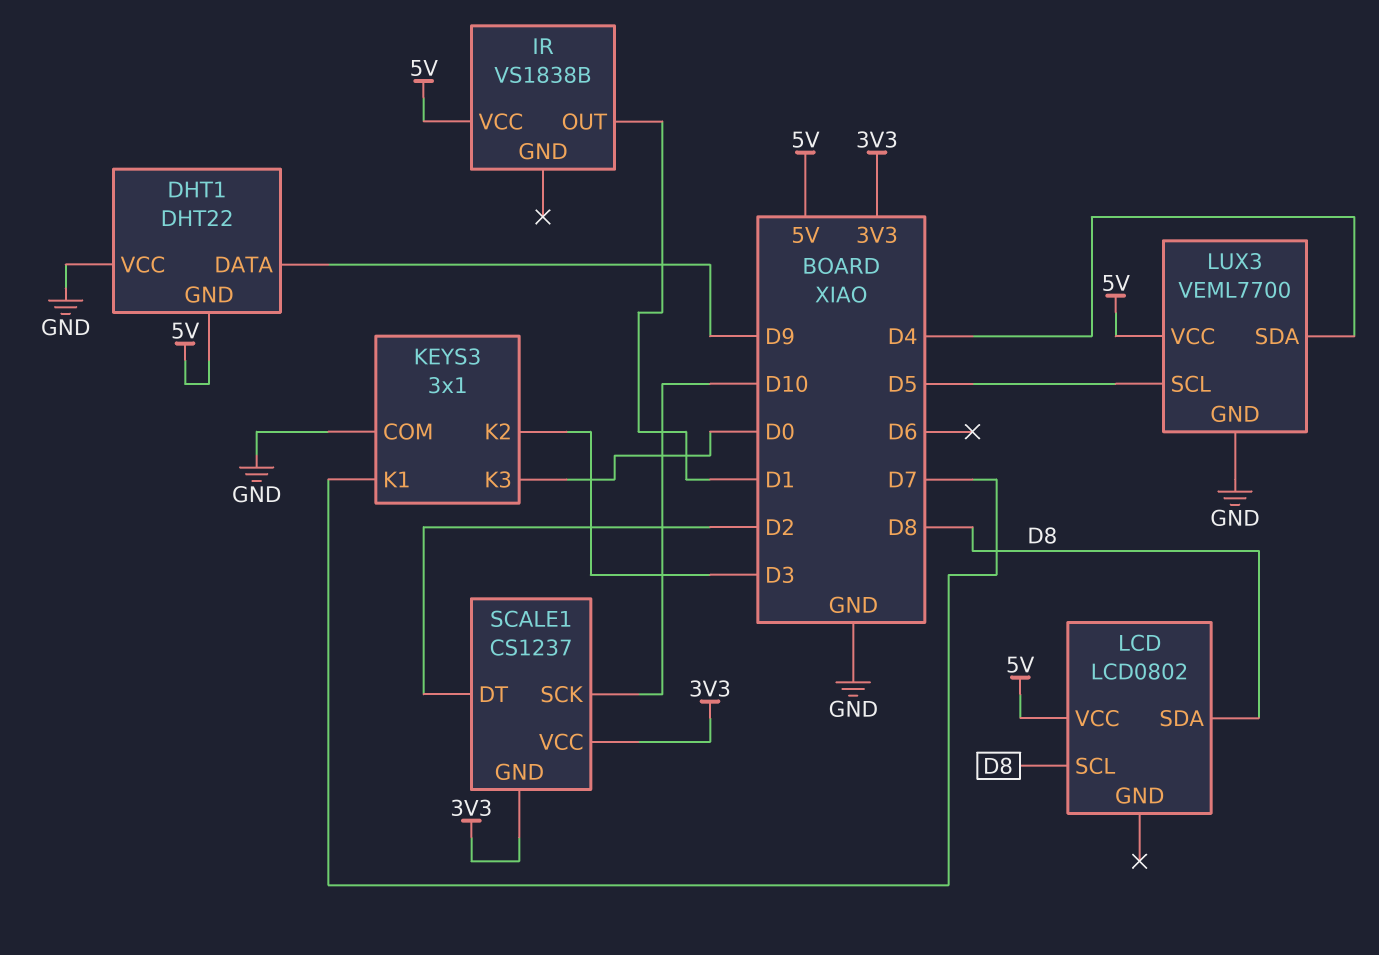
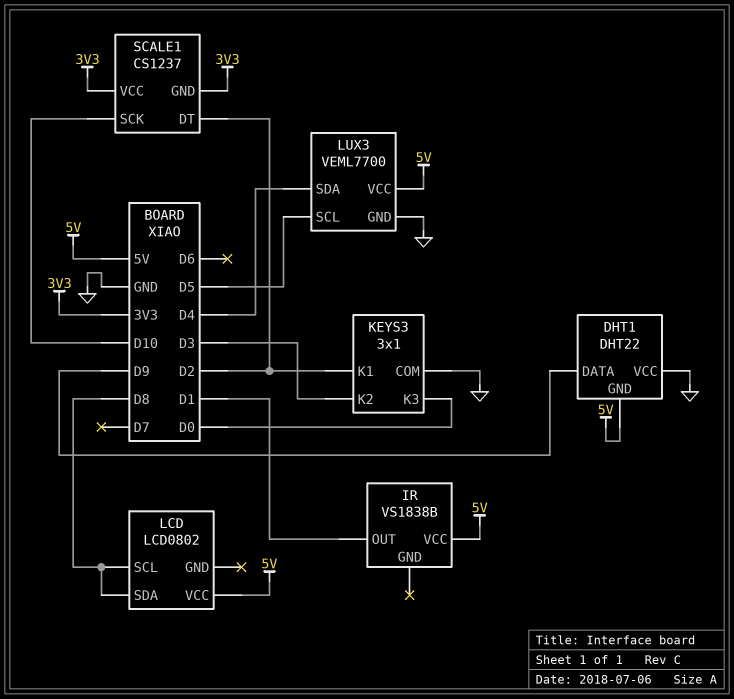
KEYS3 pin K1: D7 -> D2

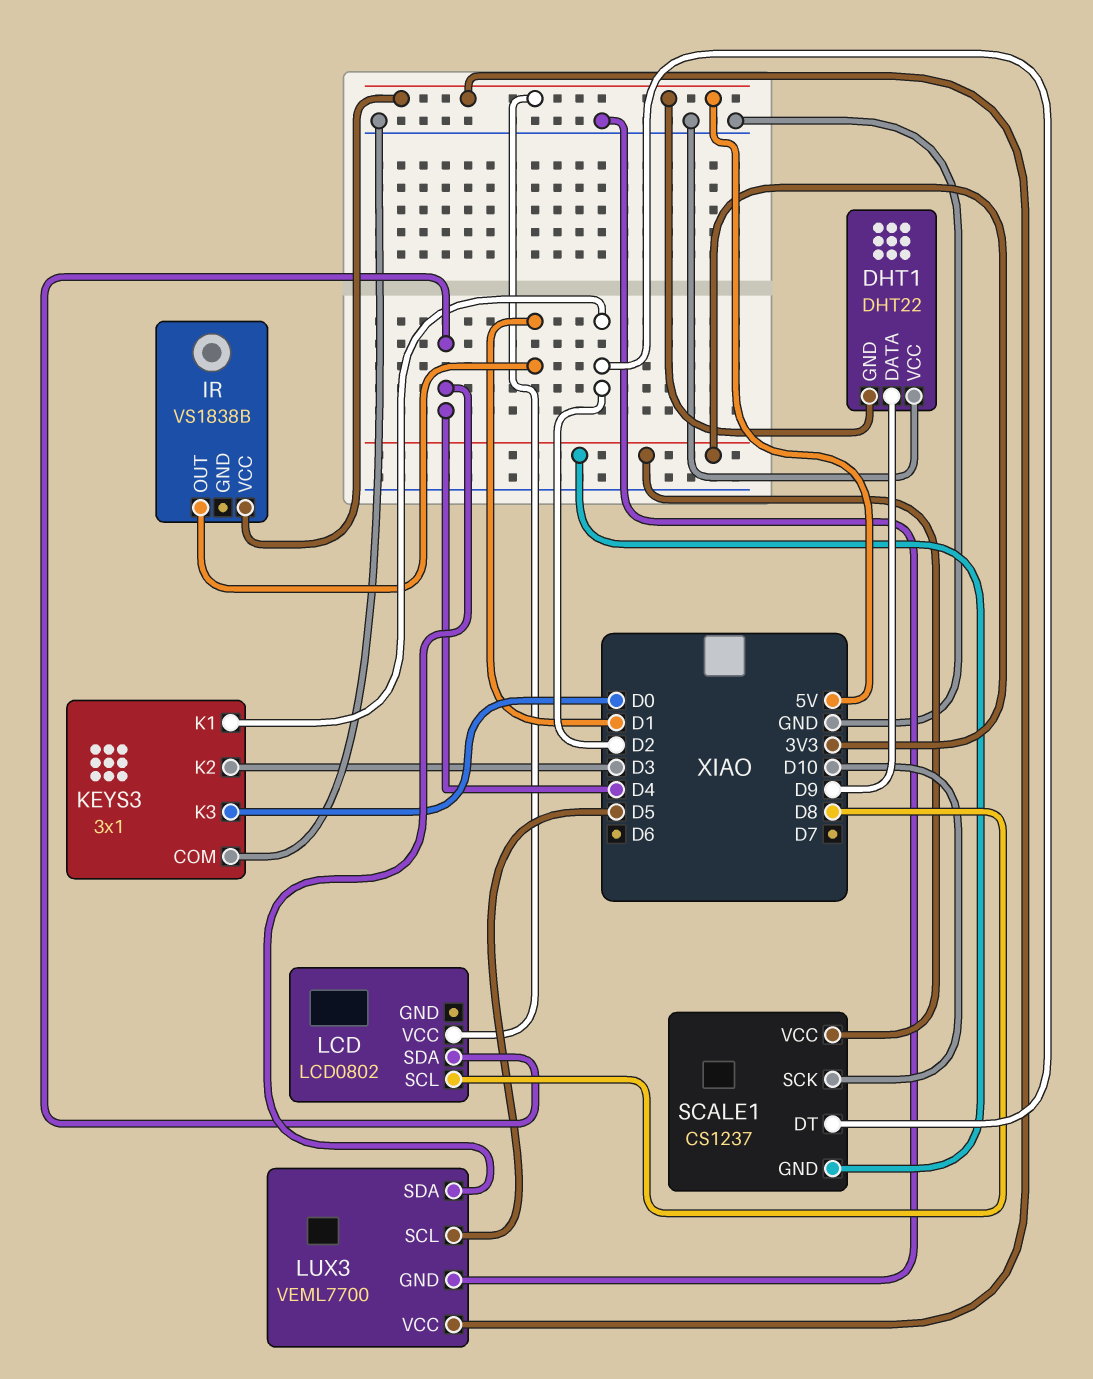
LCD pin SDA: D8 -> D4

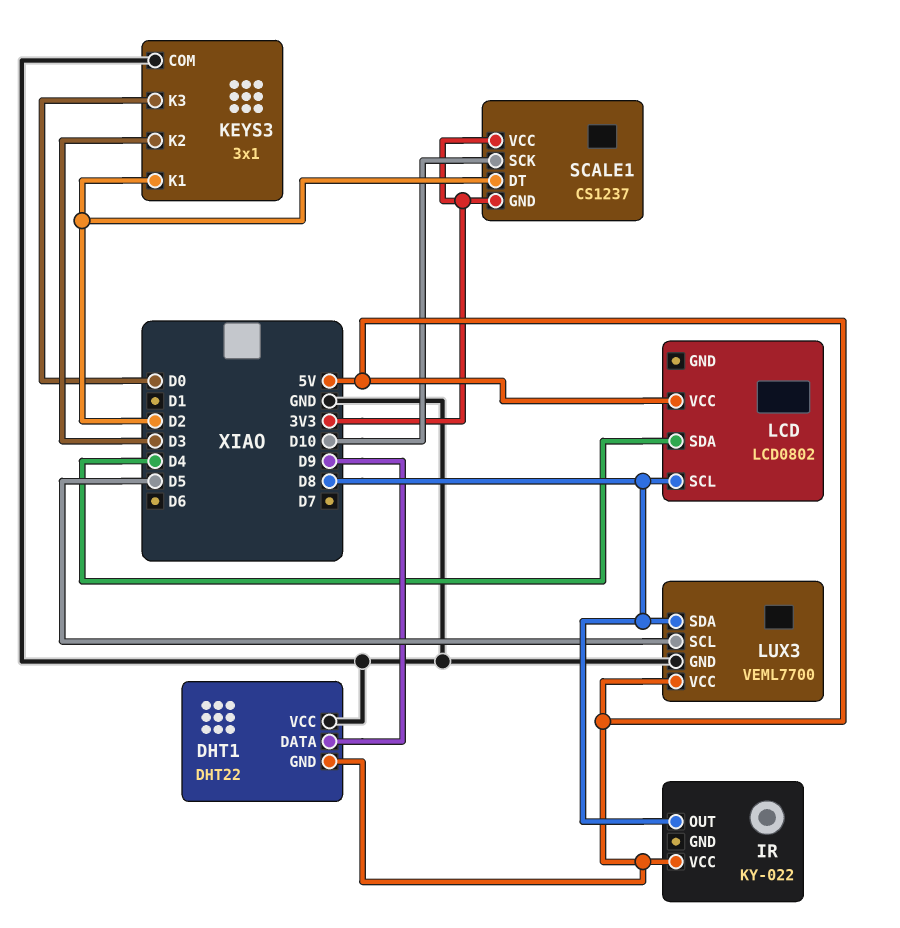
IR: VS1838B -> KY-022
IR pin OUT: D1 -> D8
LUX3 pin SDA: D4 -> D8

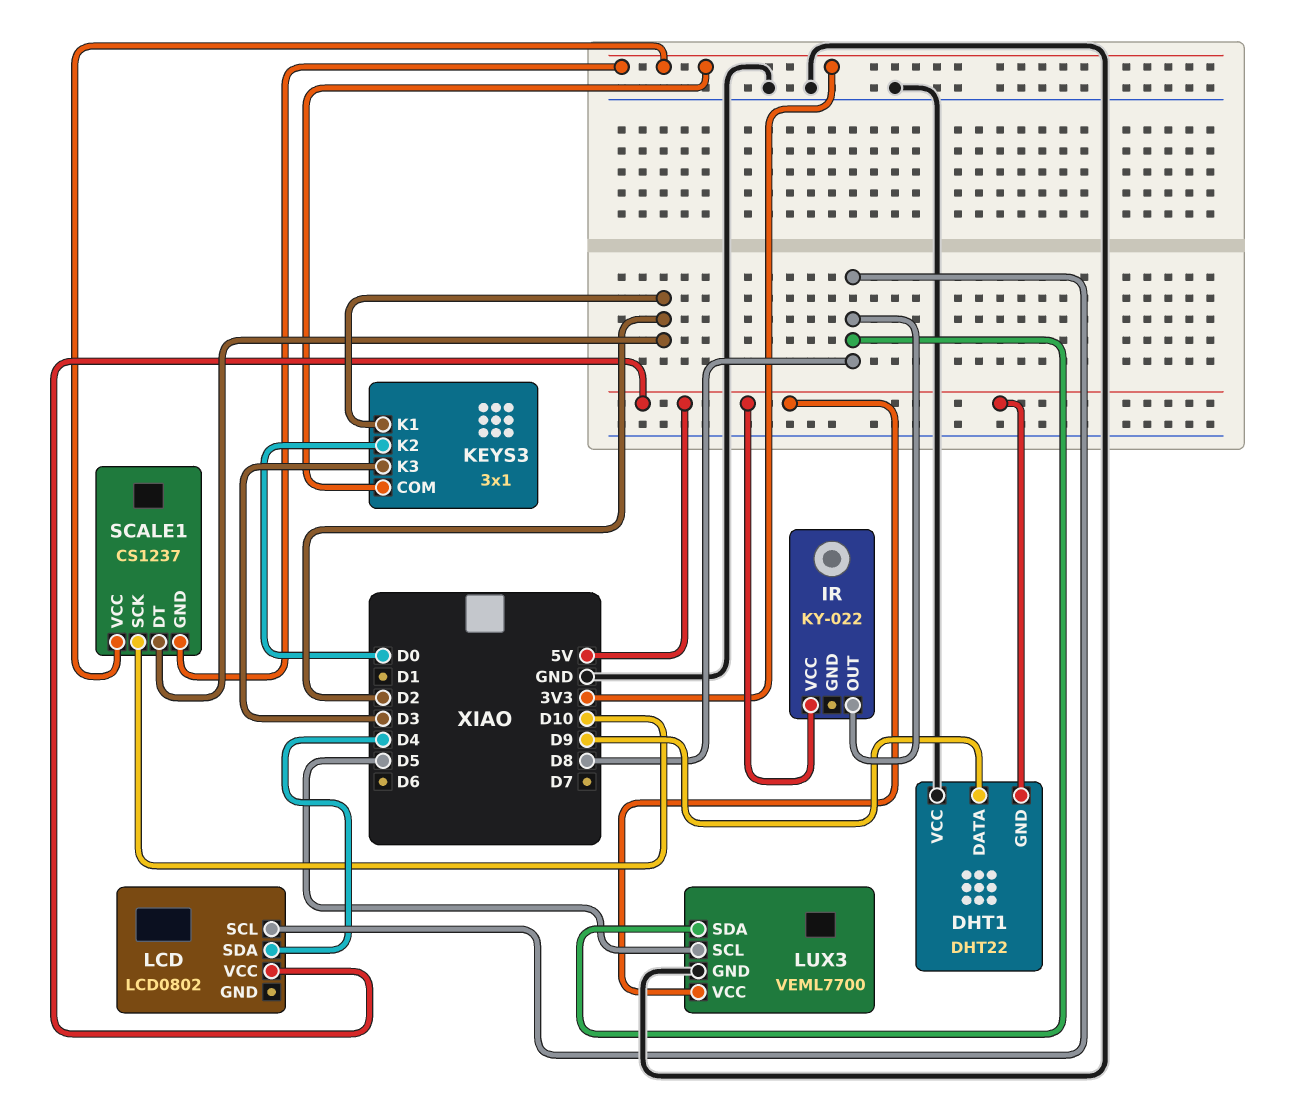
KEYS3 pin COM: GND -> 3V3
KEYS3 pin K2: D3 -> D0
KEYS3 pin K3: D0 -> D3

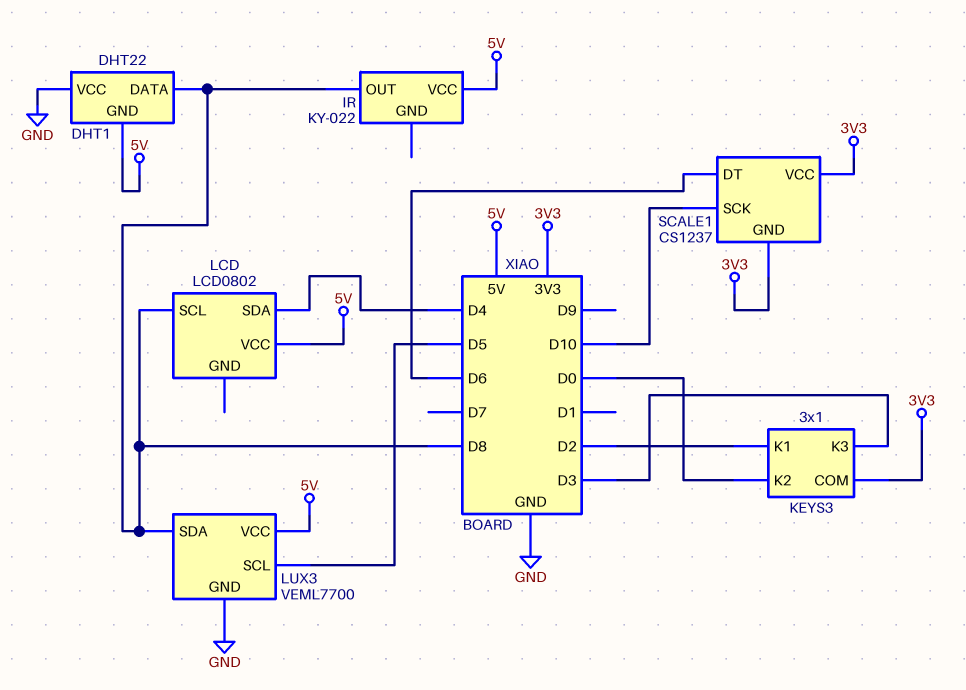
DHT1 pin DATA: D9 -> D8
SCALE1 pin DT: D2 -> D6

